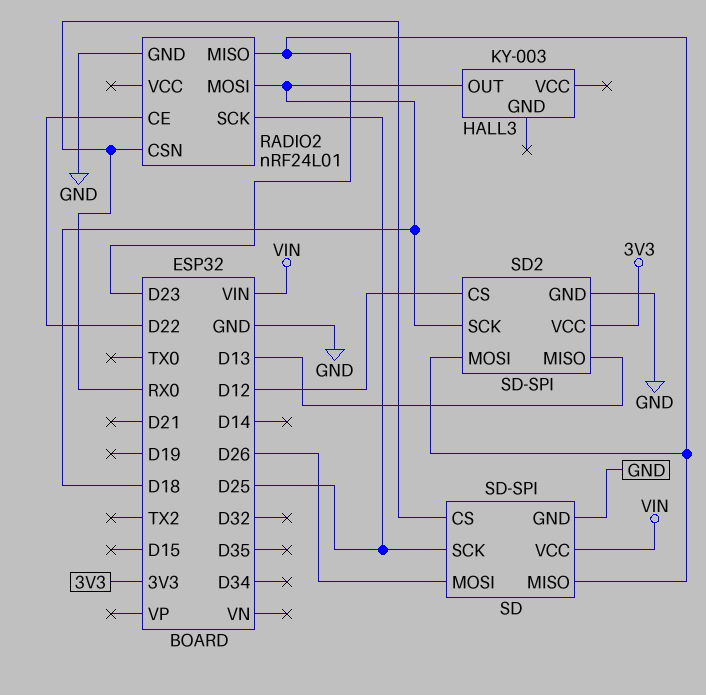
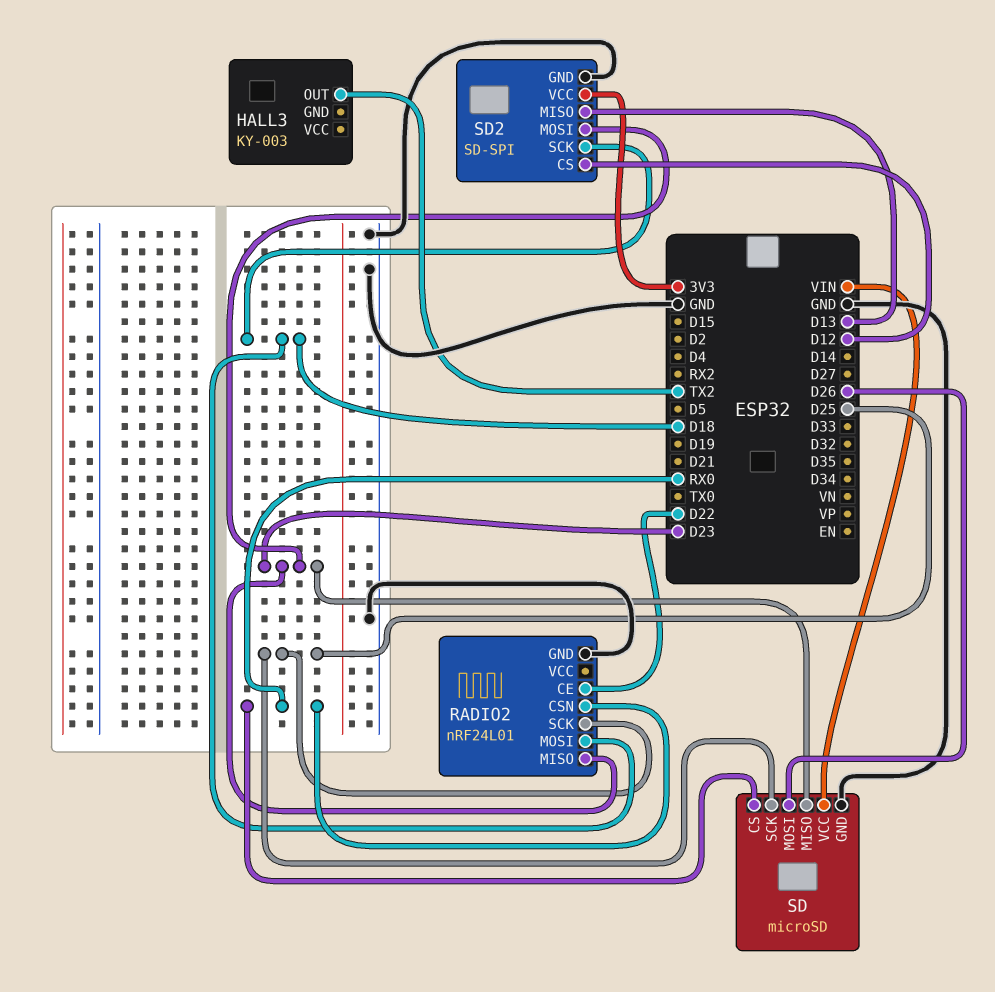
HALL3 pin OUT: D18 -> TX2
SD: SD-SPI -> microSD

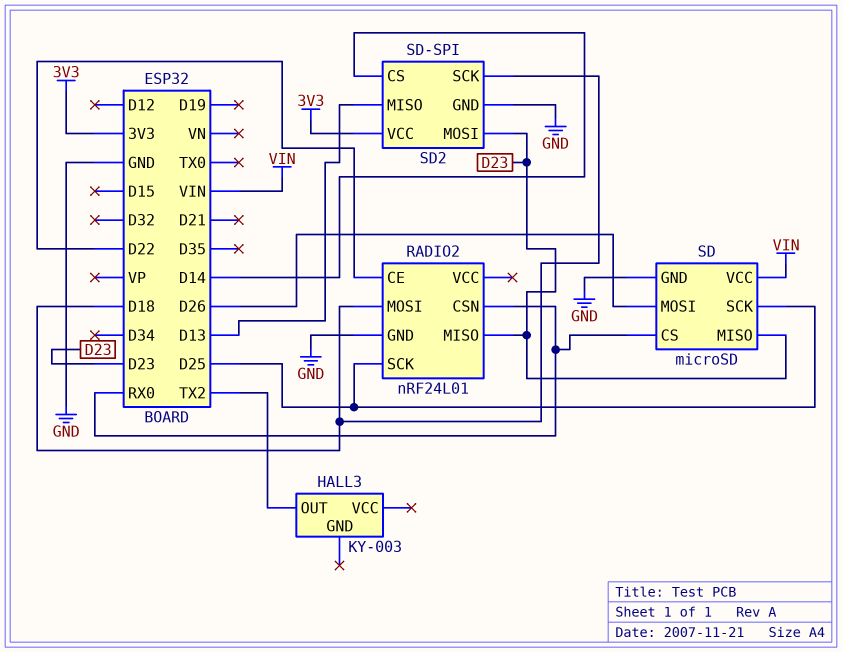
SD2 pin CS: D12 -> D14

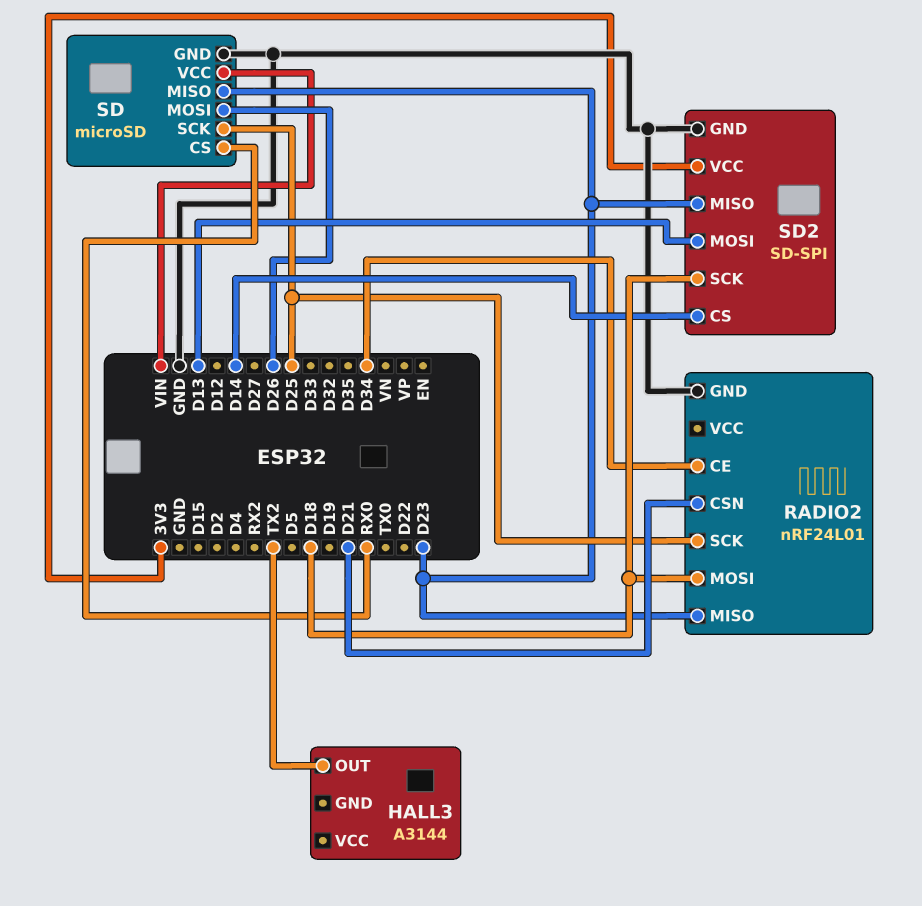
HALL3: KY-003 -> A3144
RADIO2 pin CE: D22 -> D34
RADIO2 pin CSN: RX0 -> D21
SD2 pin MISO: D13 -> D23
SD2 pin MOSI: D23 -> D13

